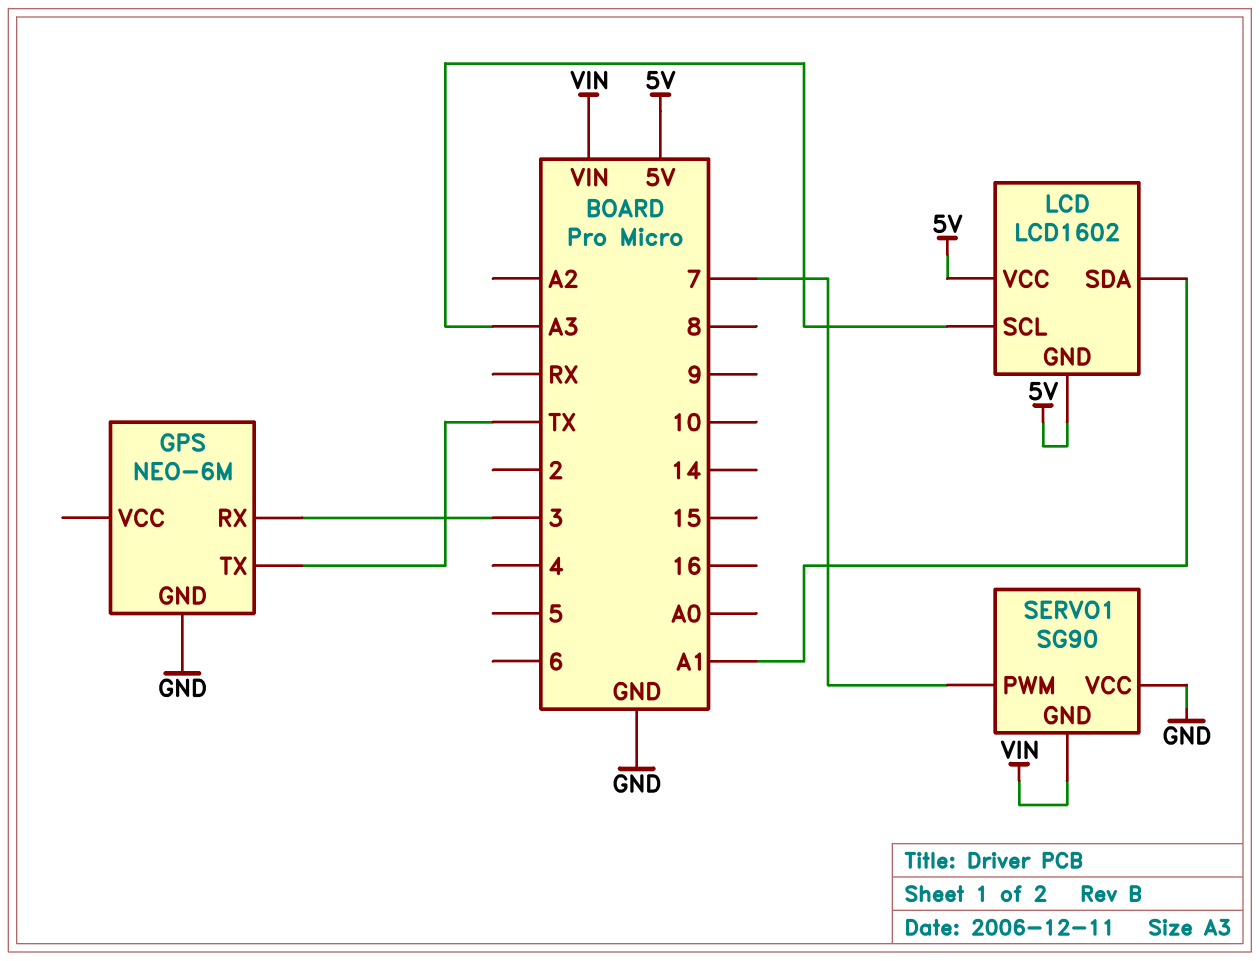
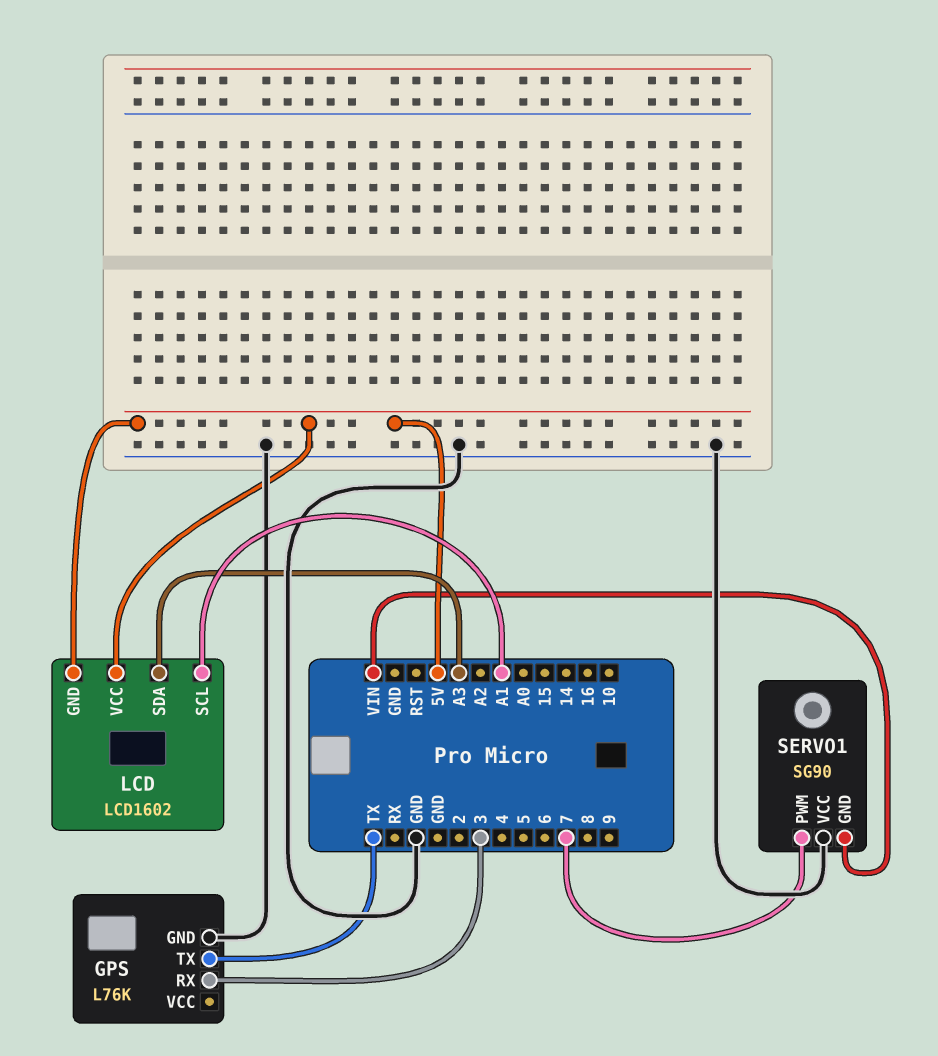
GPS: NEO-6M -> L76K
LCD pin SCL: A3 -> A1
LCD pin SDA: A1 -> A3

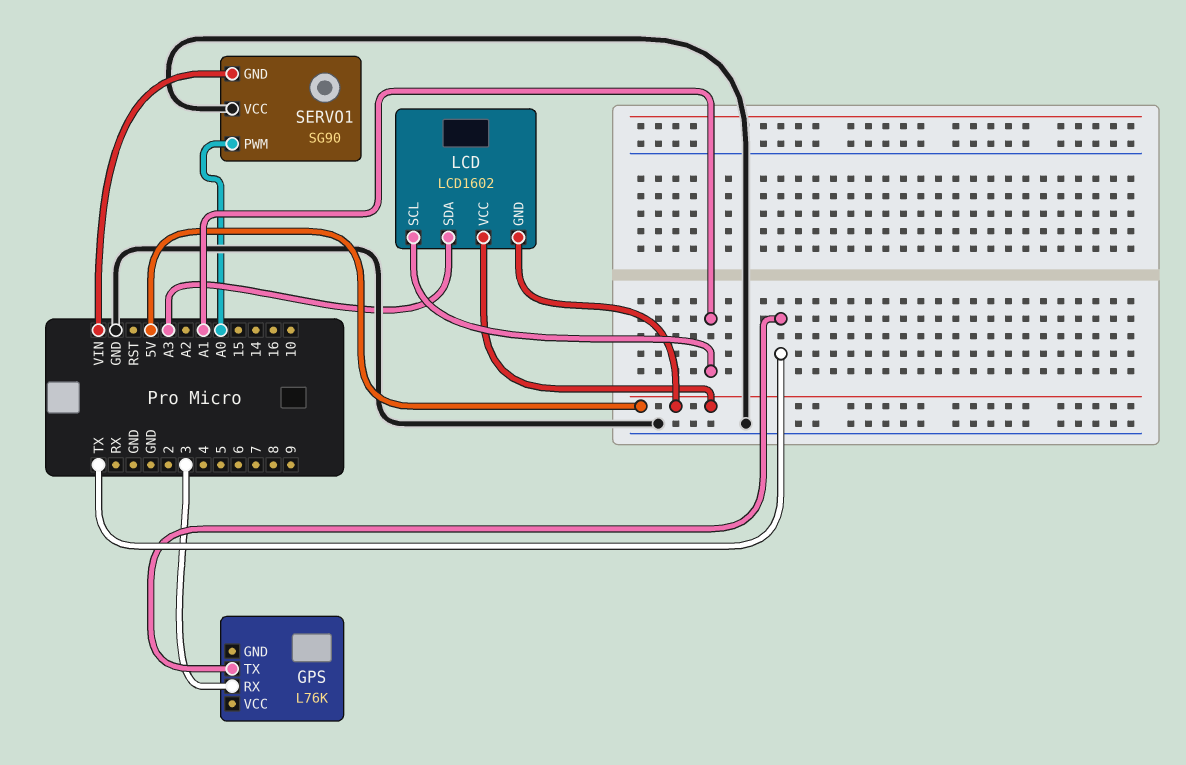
GPS pin GND: GND -> none
SERVO1 pin PWM: 7 -> A0

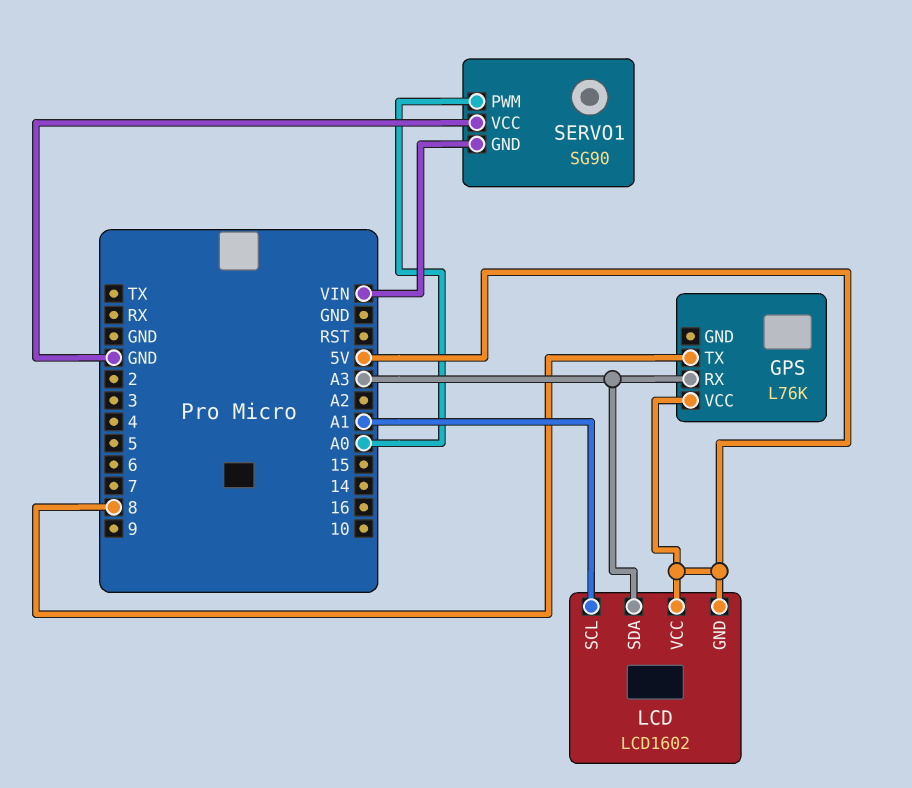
GPS pin RX: 3 -> A3
GPS pin TX: TX -> 8
GPS pin VCC: none -> 5V

